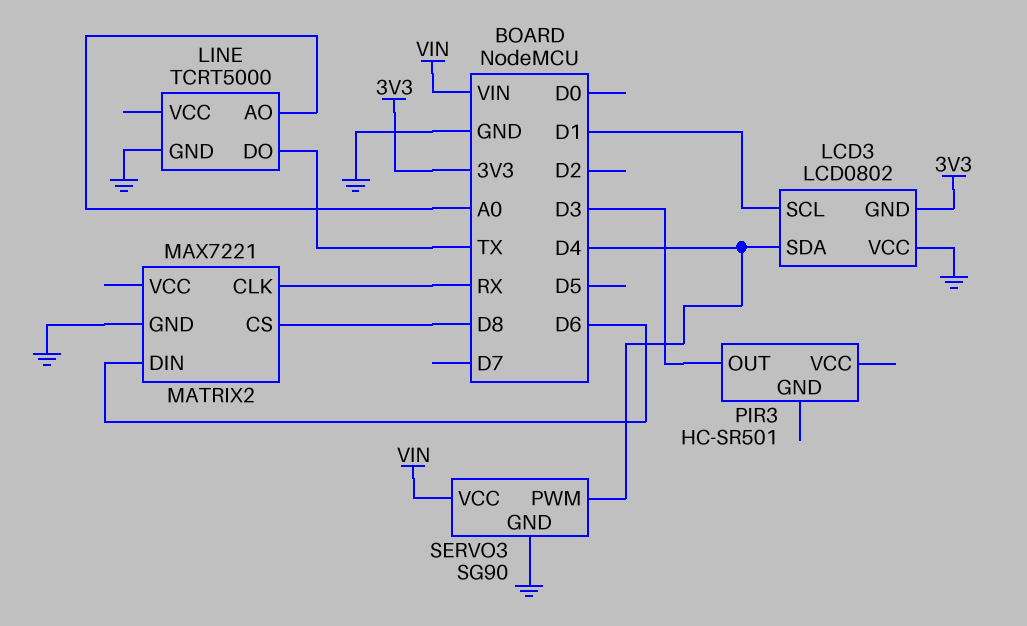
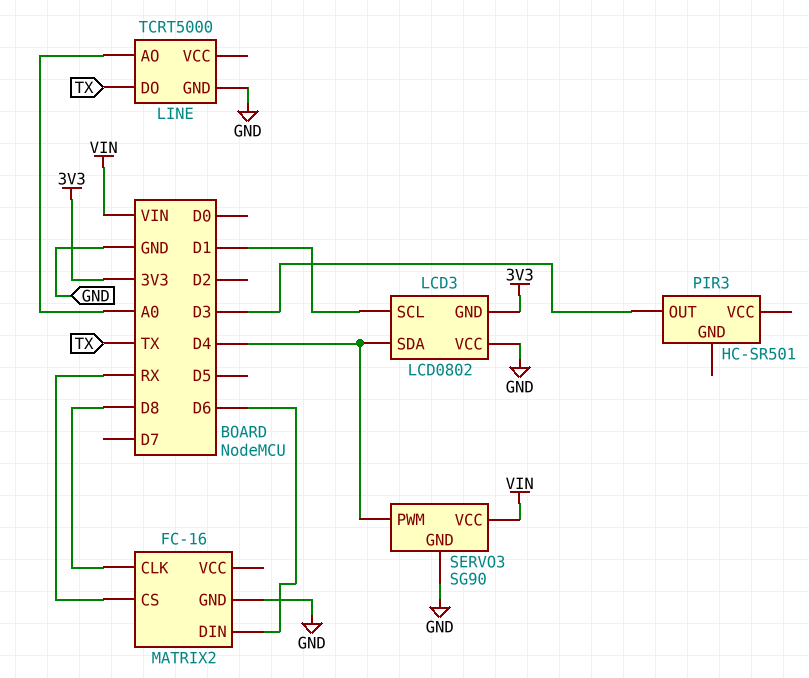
MATRIX2: MAX7221 -> FC-16
MATRIX2 pin CLK: RX -> D8
MATRIX2 pin CS: D8 -> RX

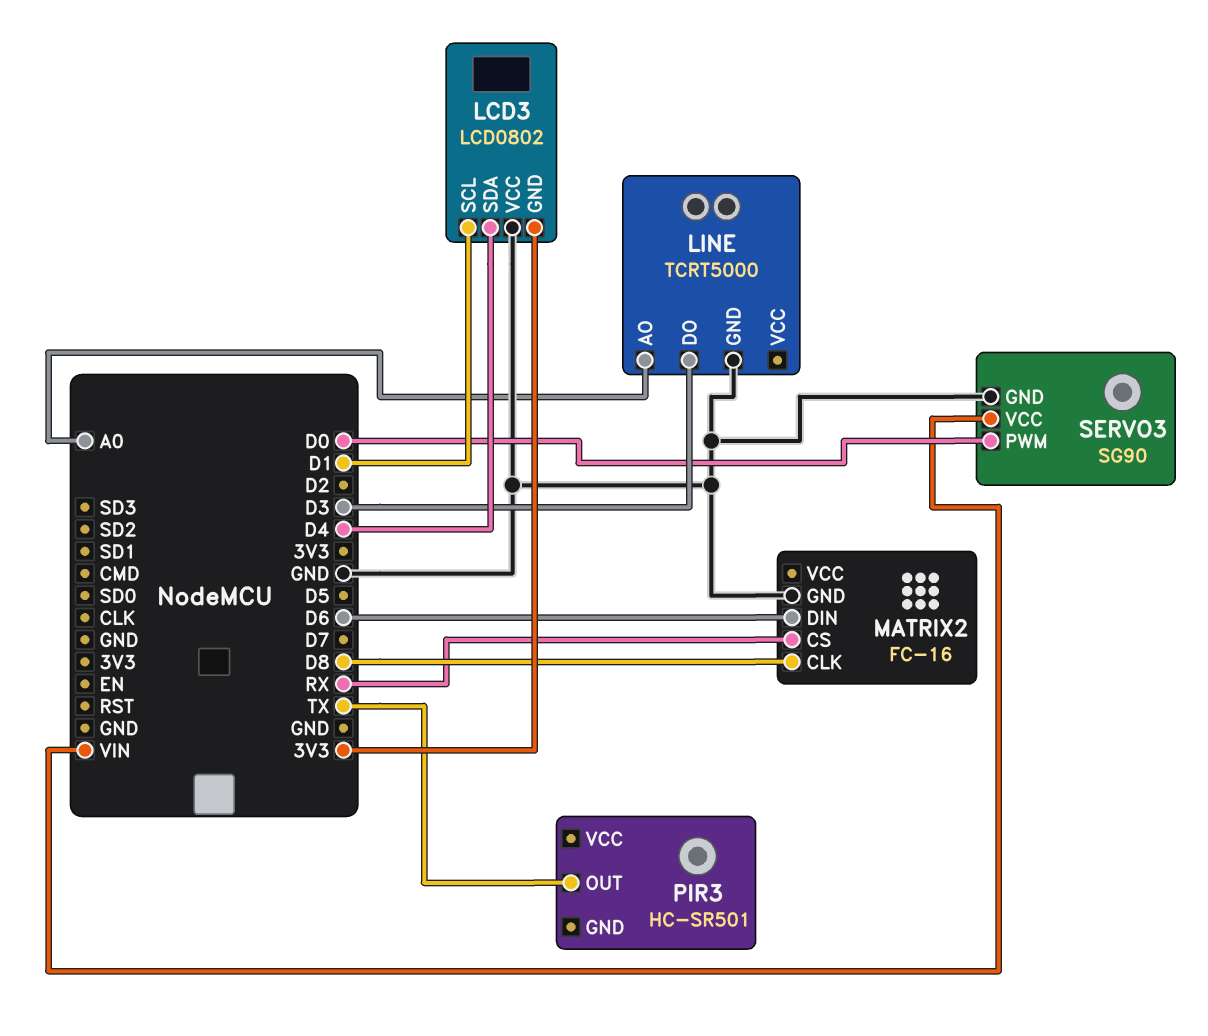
LINE pin DO: TX -> D3
PIR3 pin OUT: D3 -> TX
SERVO3 pin PWM: D4 -> D0

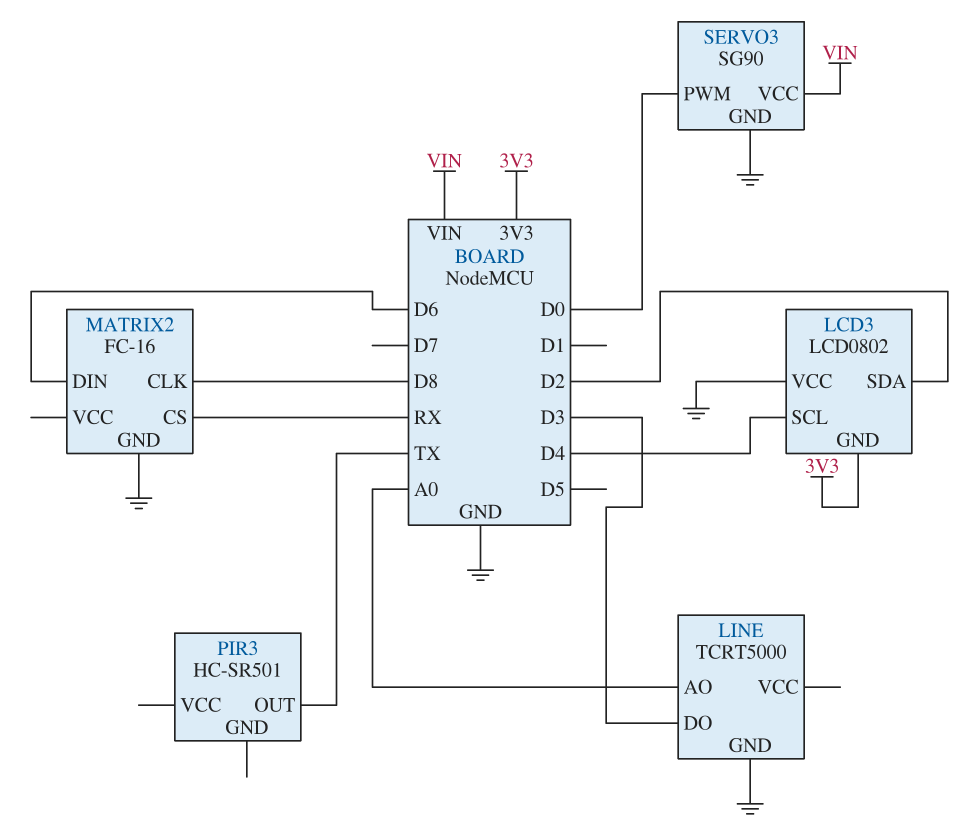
LCD3 pin SCL: D1 -> D4
LCD3 pin SDA: D4 -> D2

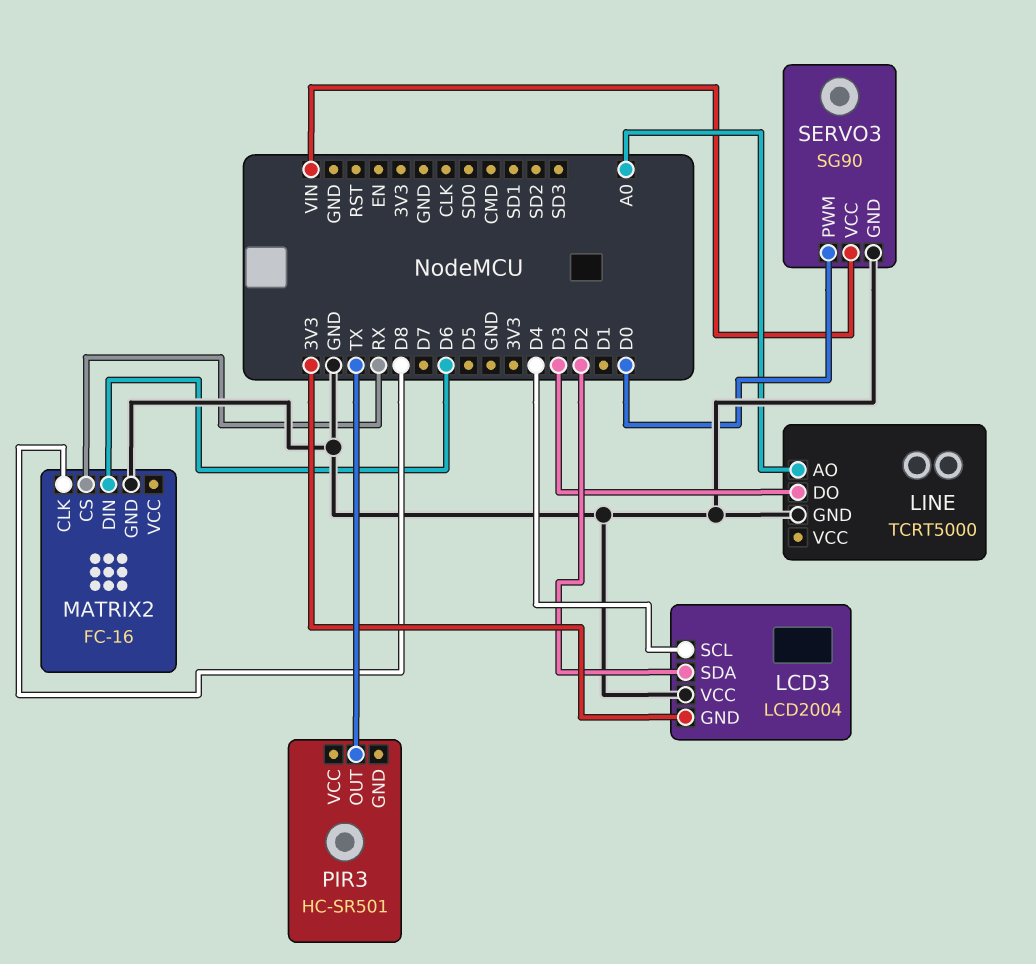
LCD3: LCD0802 -> LCD2004

